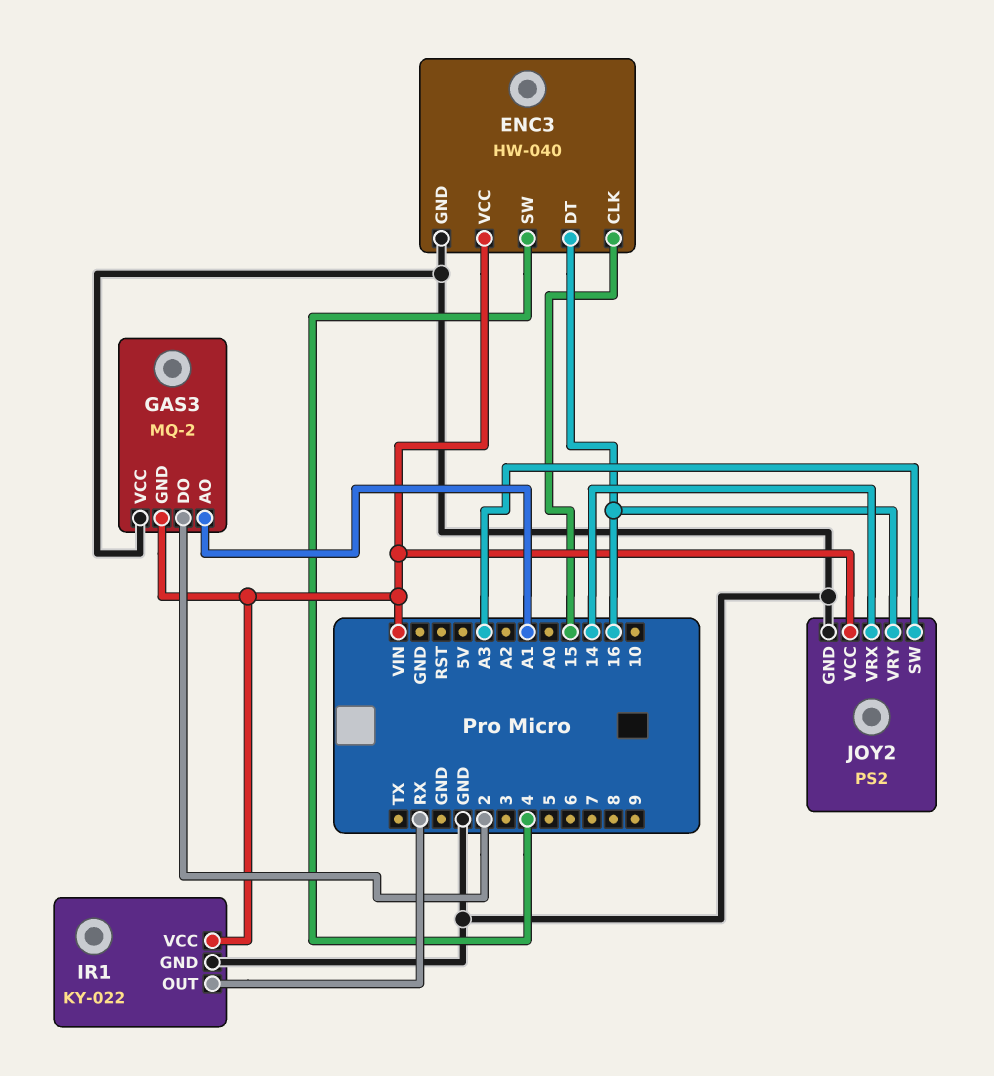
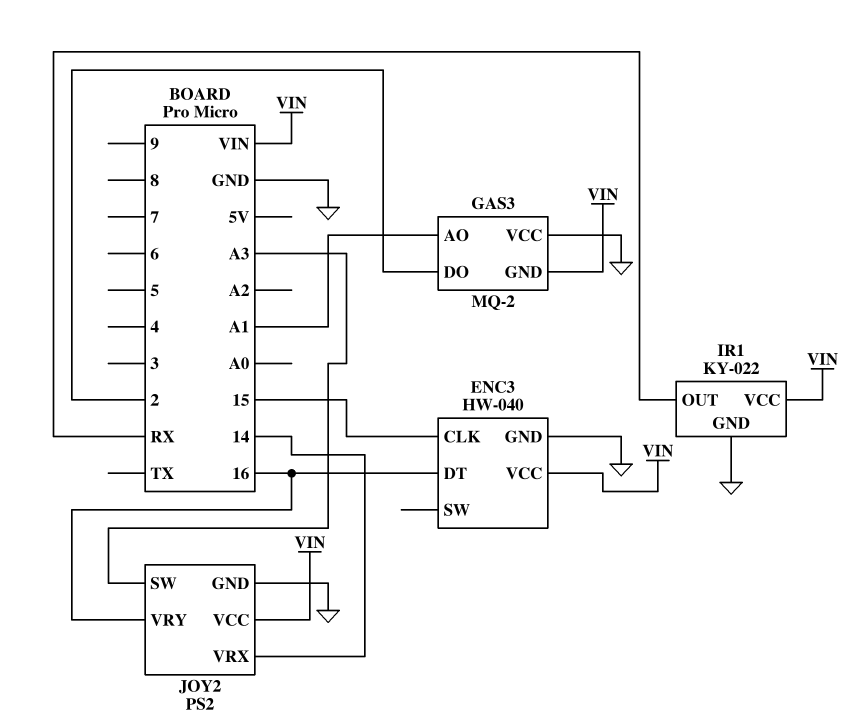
ENC3 pin SW: 4 -> none

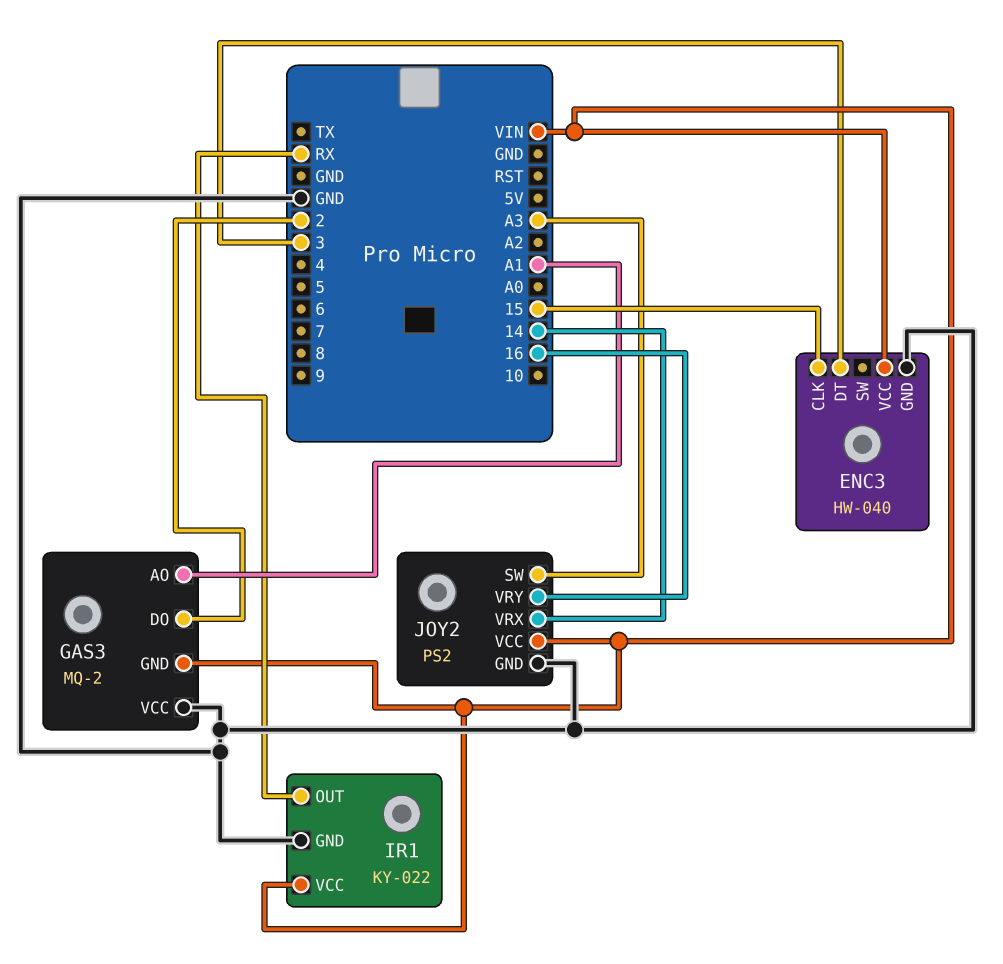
ENC3 pin DT: 16 -> 3

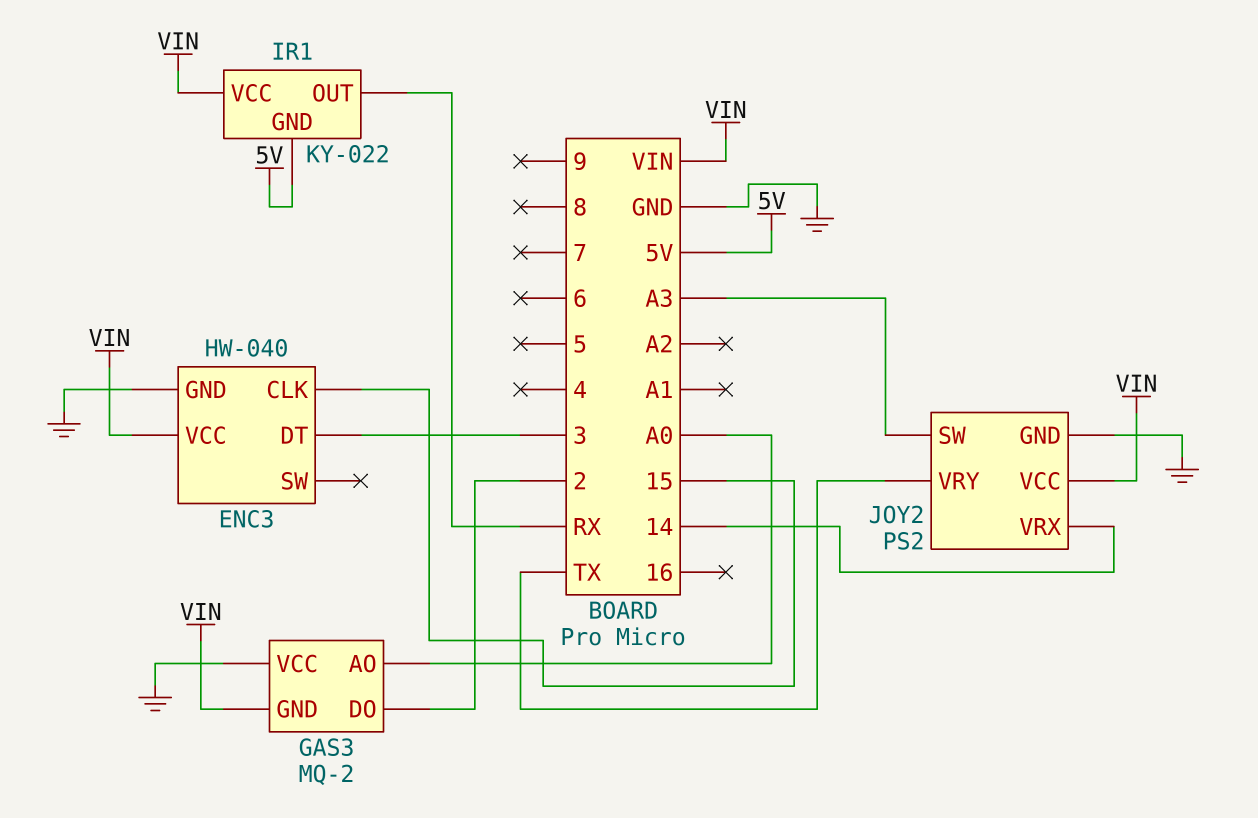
GAS3 pin AO: A1 -> A0
IR1 pin GND: GND -> 5V
JOY2 pin VRY: 16 -> TX

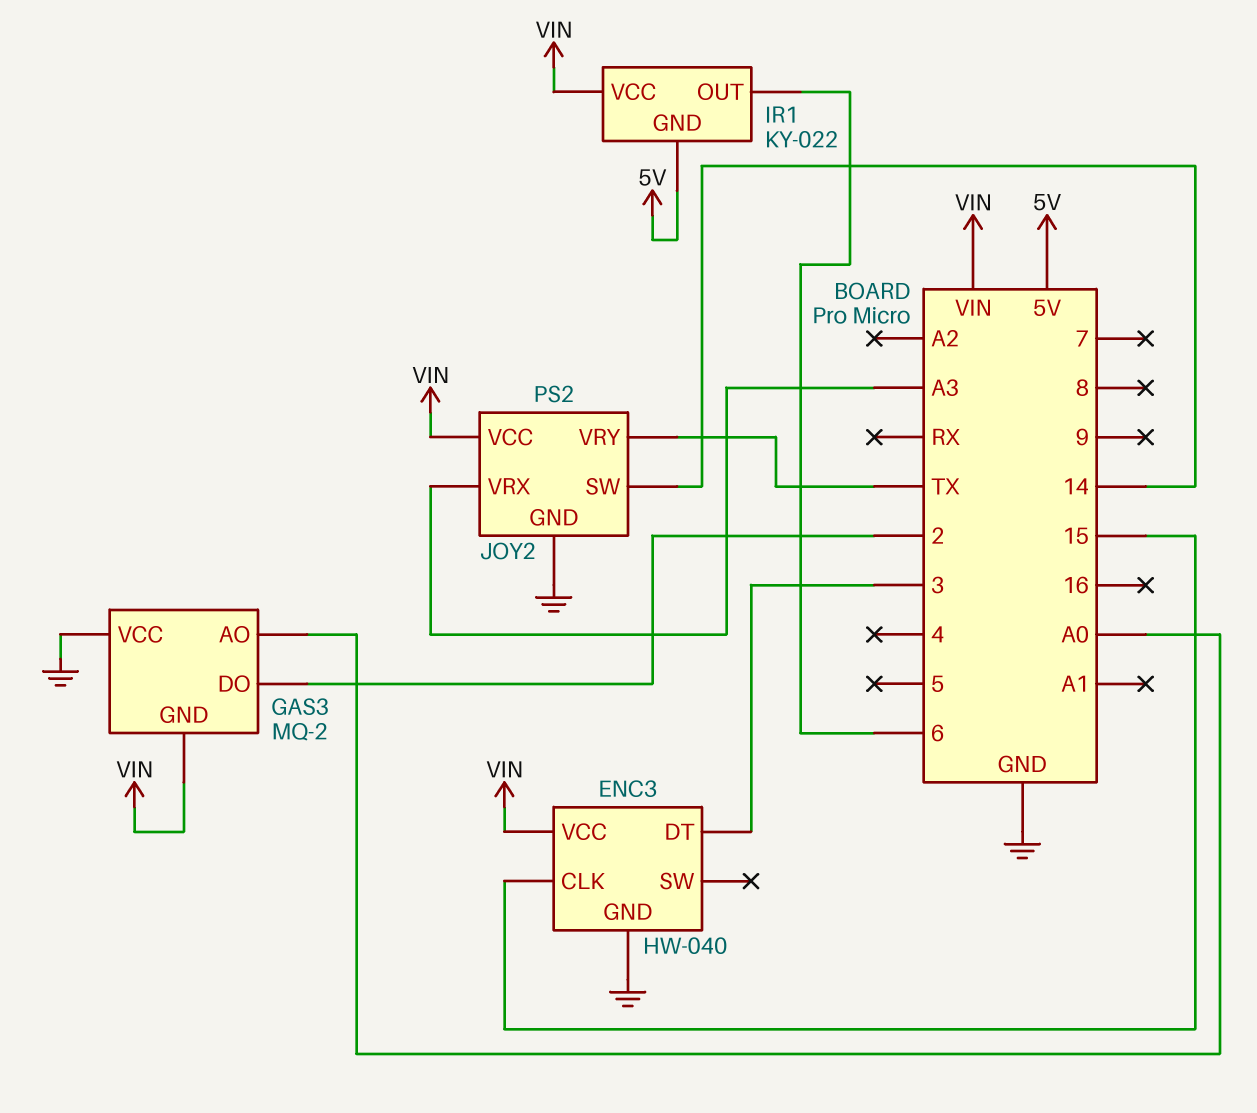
IR1 pin OUT: RX -> 6
JOY2 pin SW: A3 -> 14
JOY2 pin VRX: 14 -> A3

